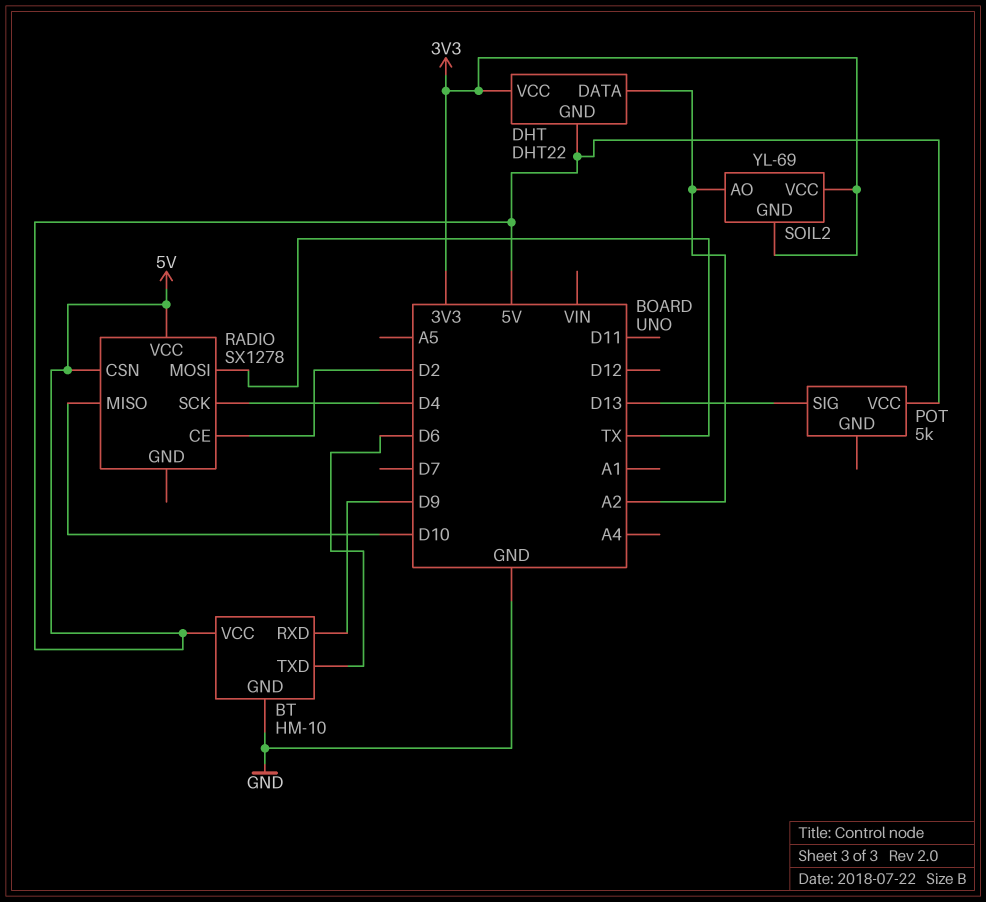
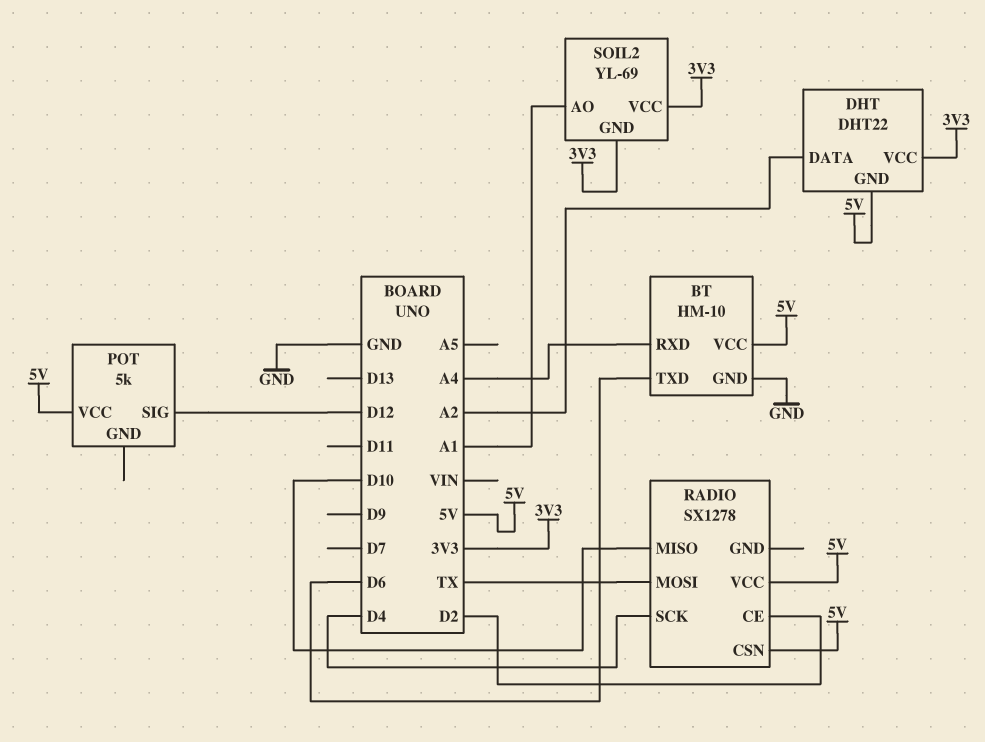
BT pin RXD: D9 -> A4
POT pin SIG: D13 -> D12
SOIL2 pin AO: A2 -> A1

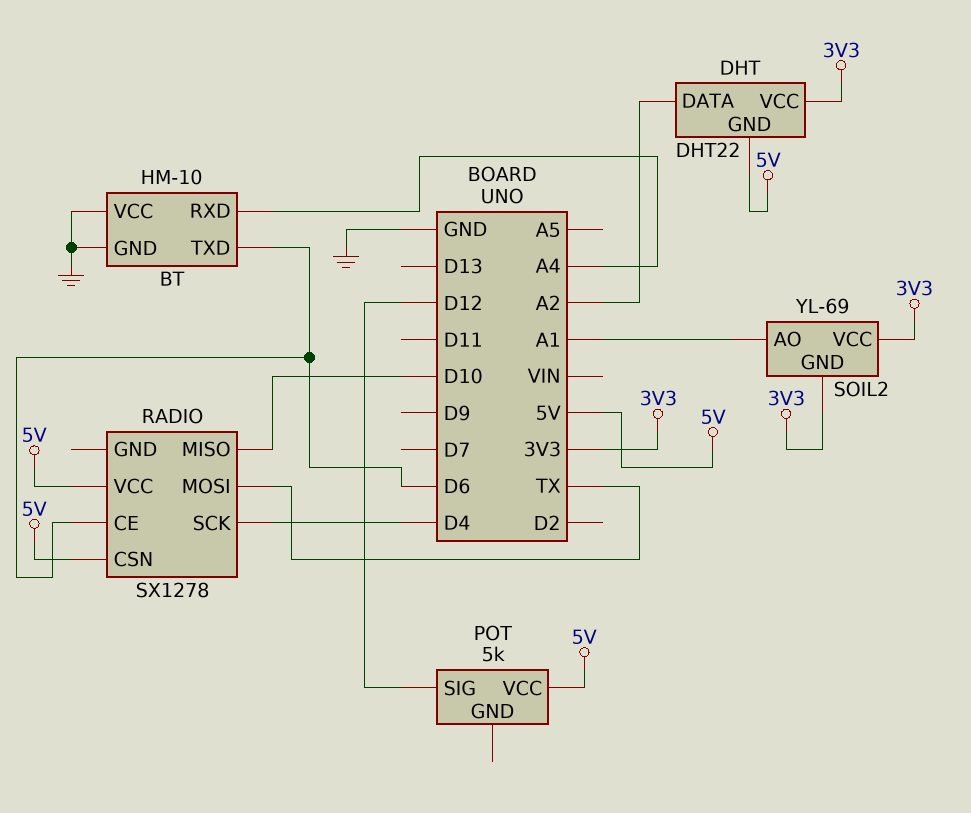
BT pin VCC: 5V -> GND
RADIO pin CE: D2 -> D6

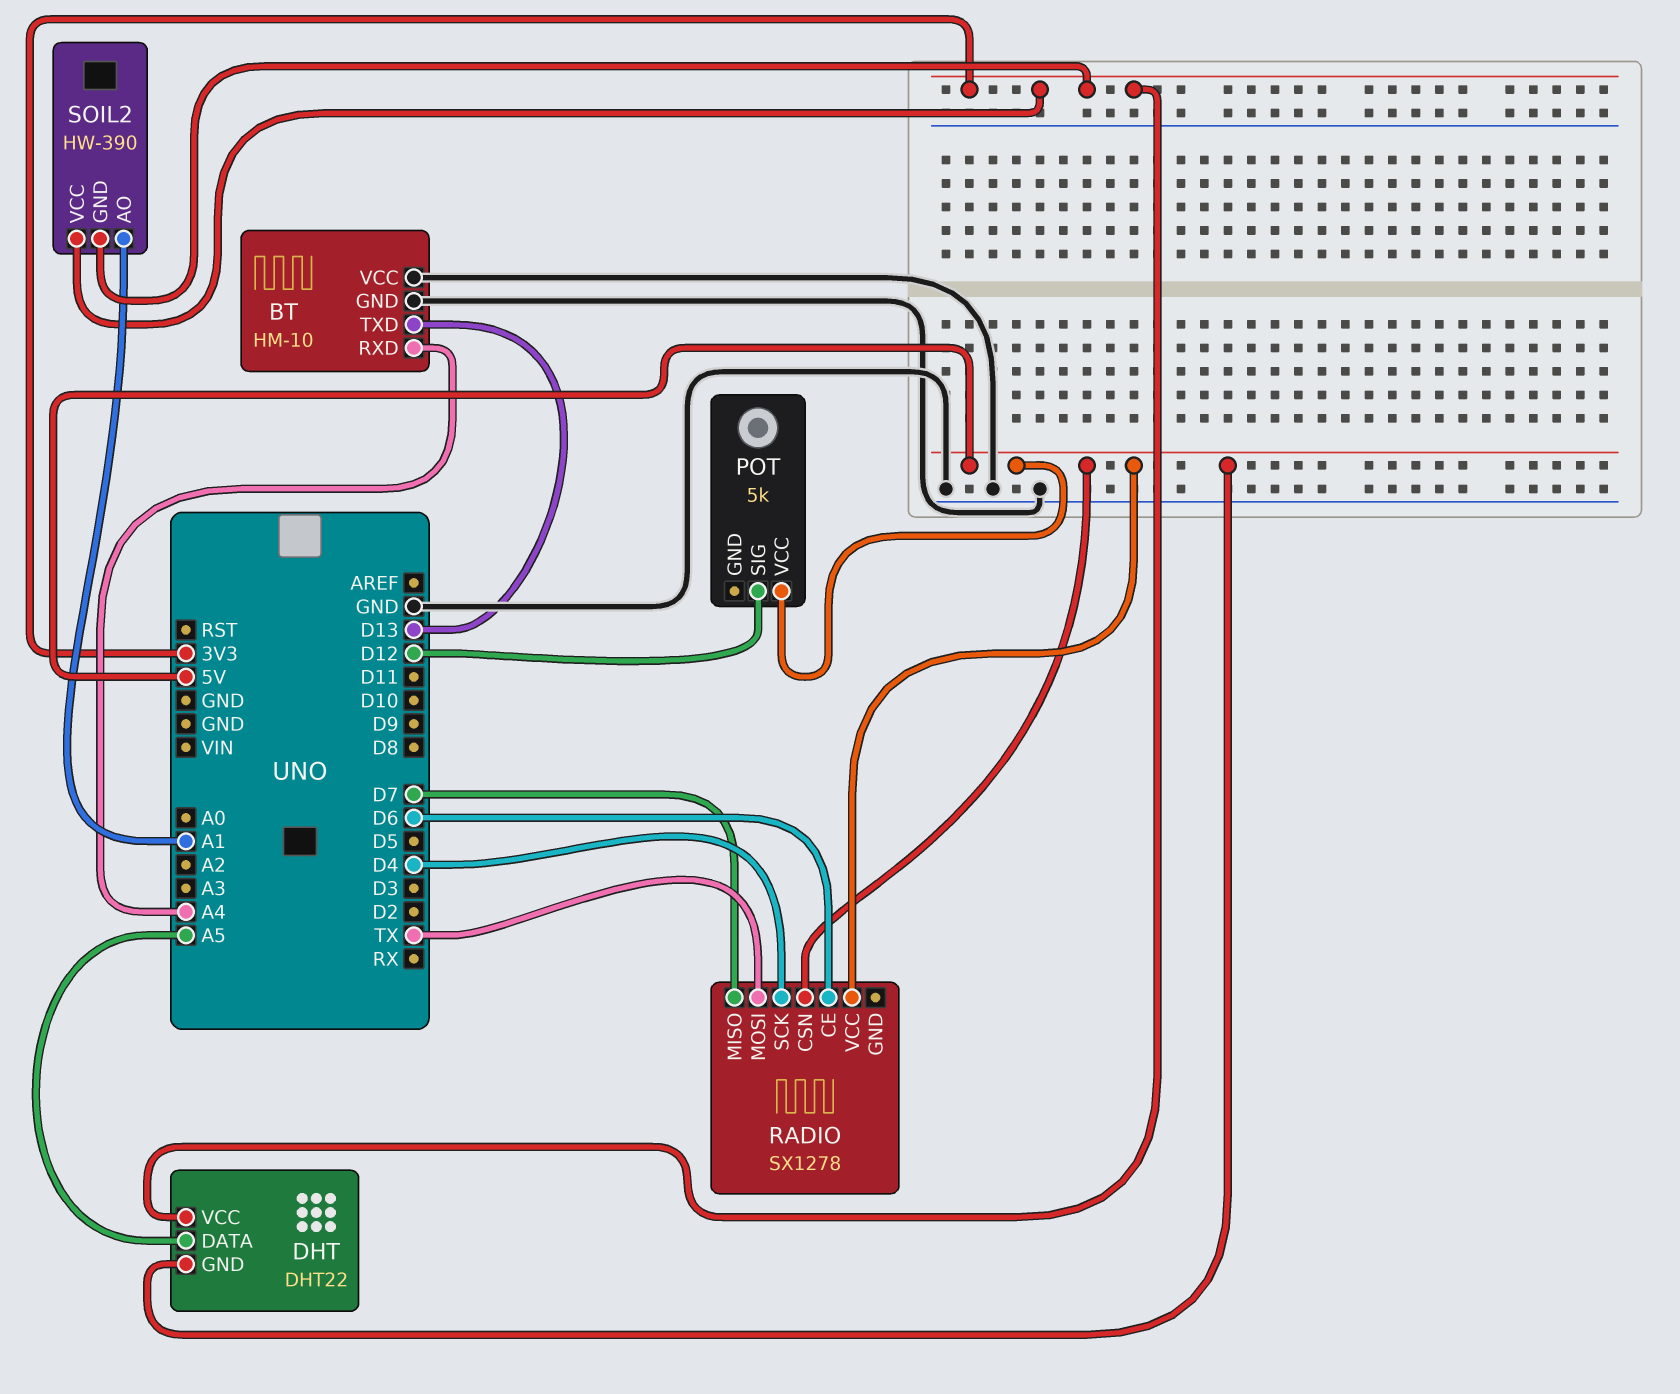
BT pin TXD: D6 -> D13
DHT pin DATA: A2 -> A5
RADIO pin MISO: D10 -> D7
SOIL2: YL-69 -> HW-390

